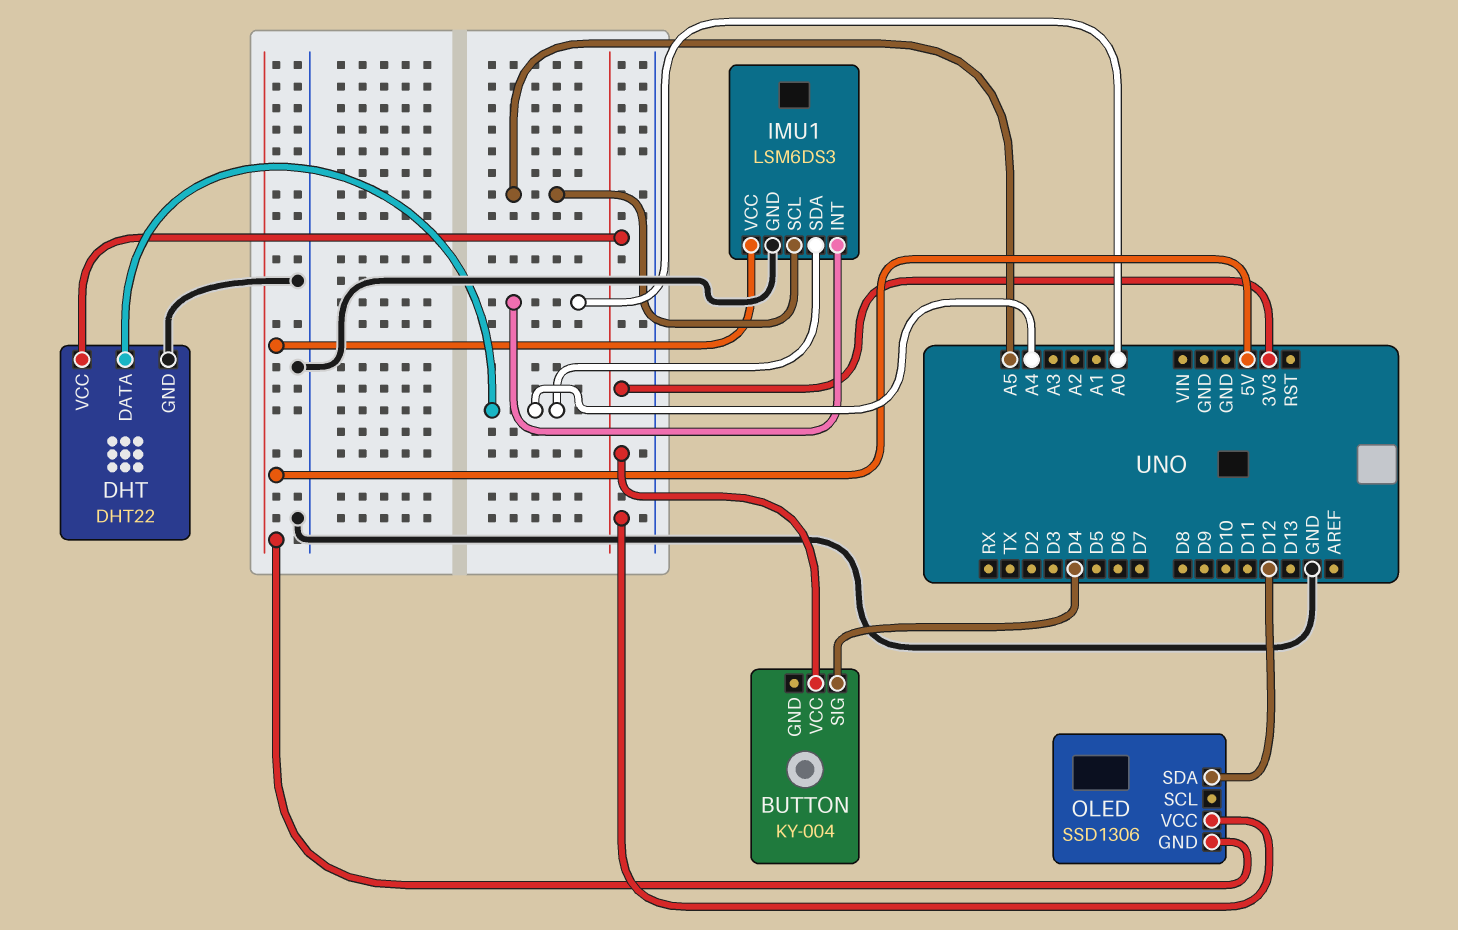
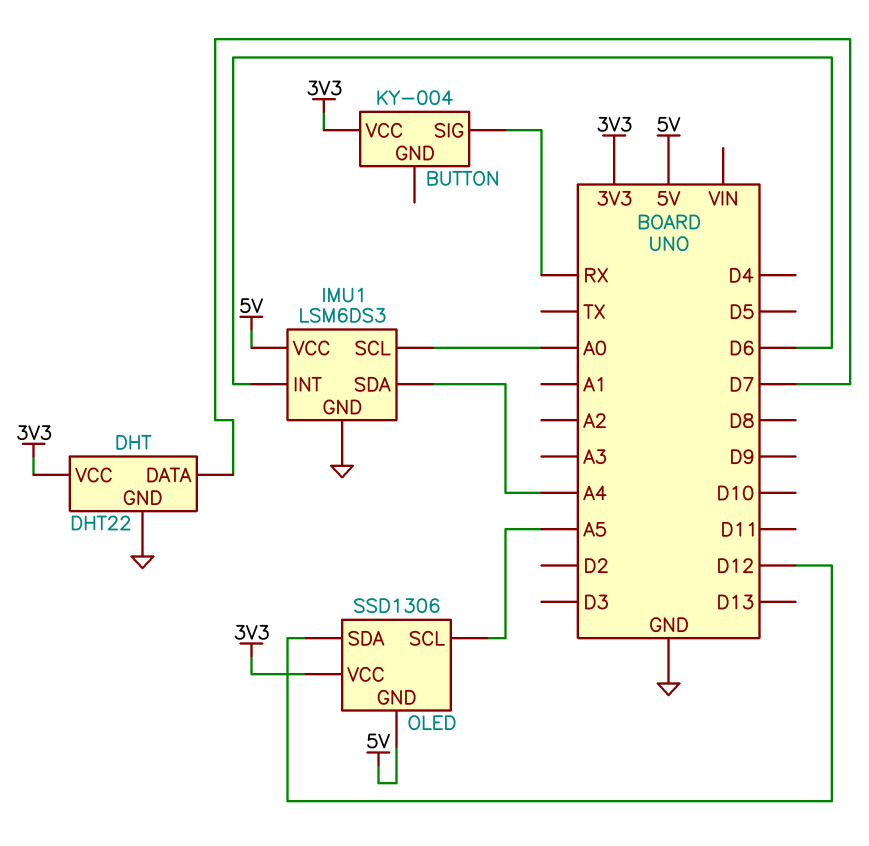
BUTTON pin SIG: D4 -> RX
DHT pin DATA: A4 -> D7
IMU1 pin INT: A0 -> D6
IMU1 pin SCL: A5 -> A0
OLED pin SCL: none -> A5

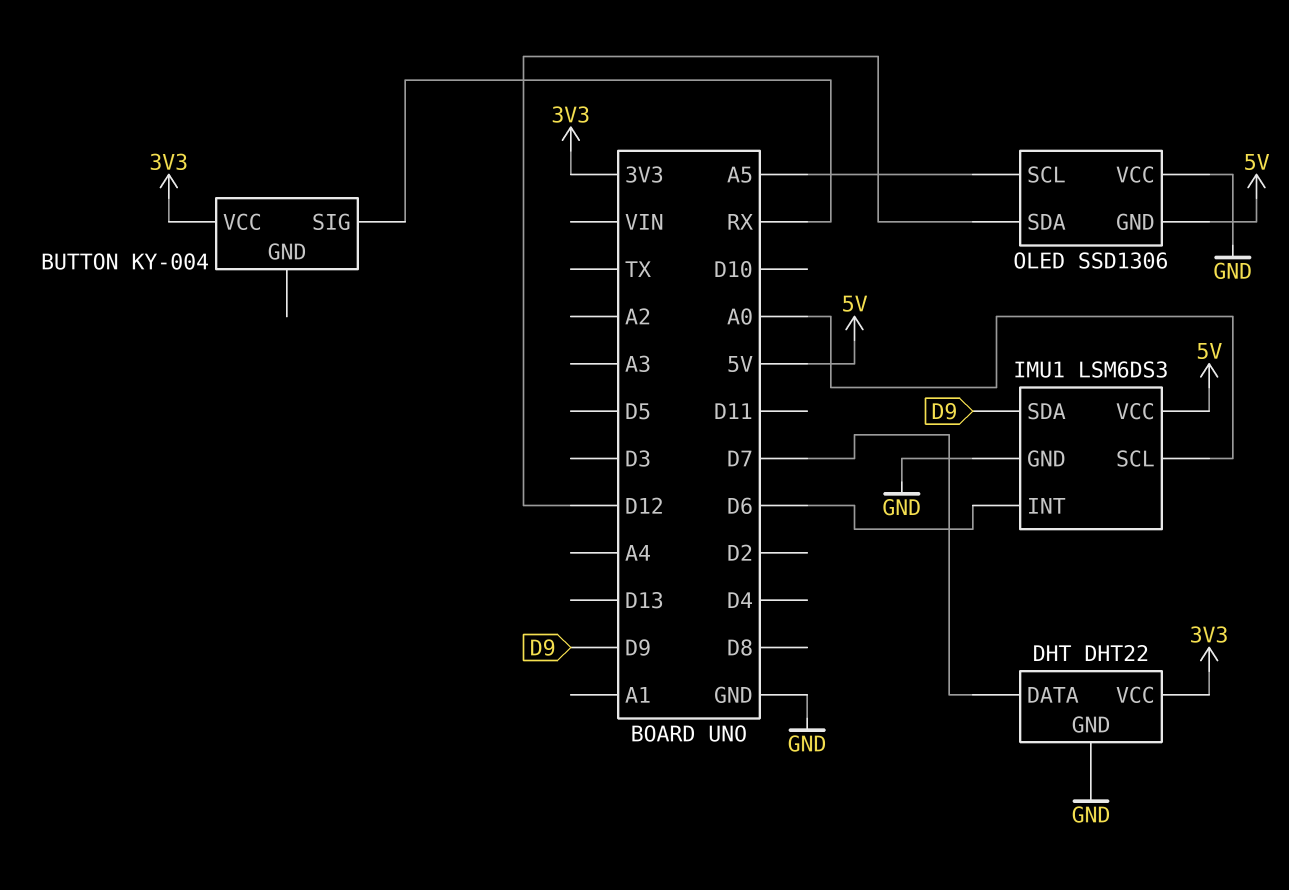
IMU1 pin SDA: A4 -> D9
OLED pin VCC: 3V3 -> GND

